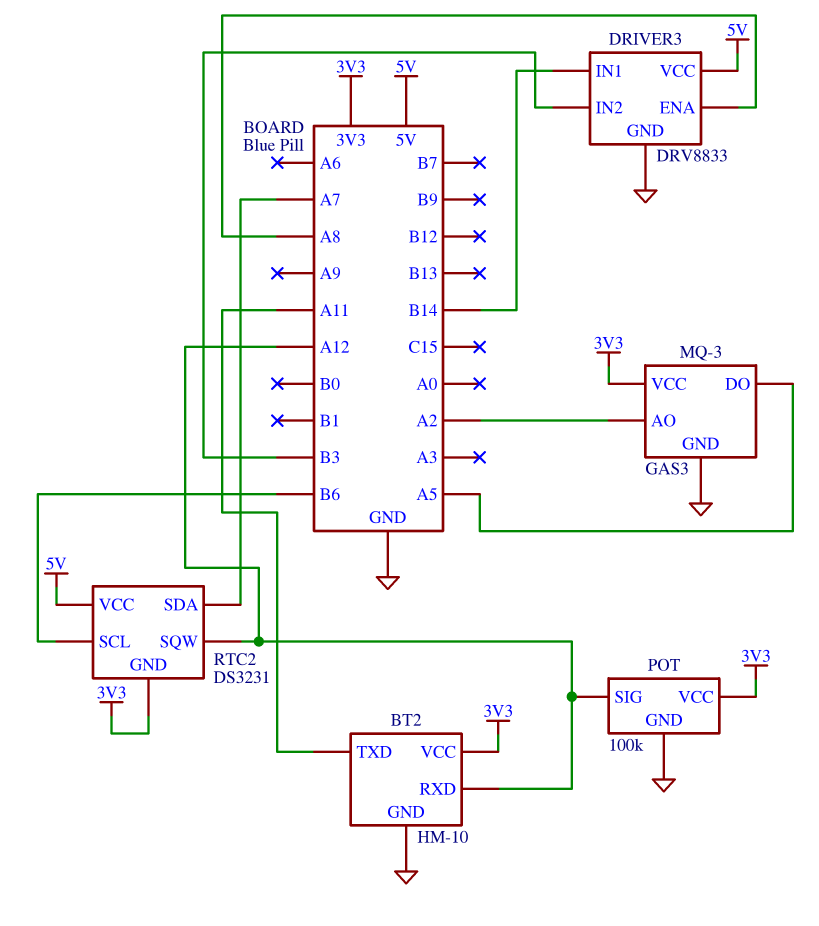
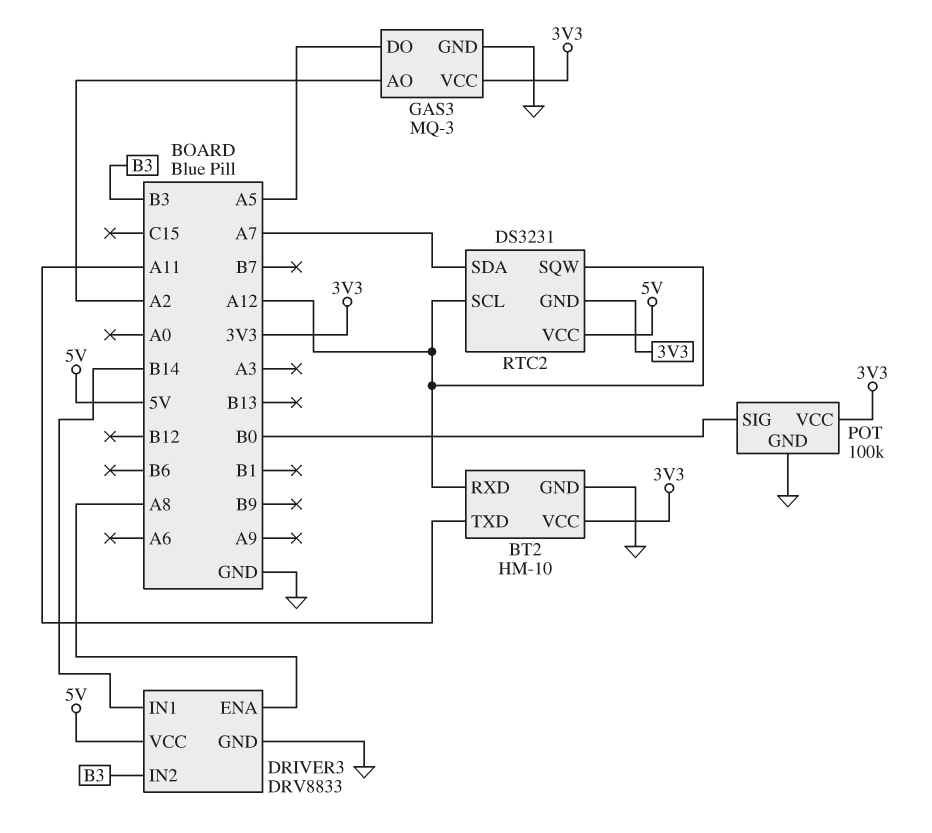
POT pin SIG: A12 -> B0
RTC2 pin SCL: B6 -> A12

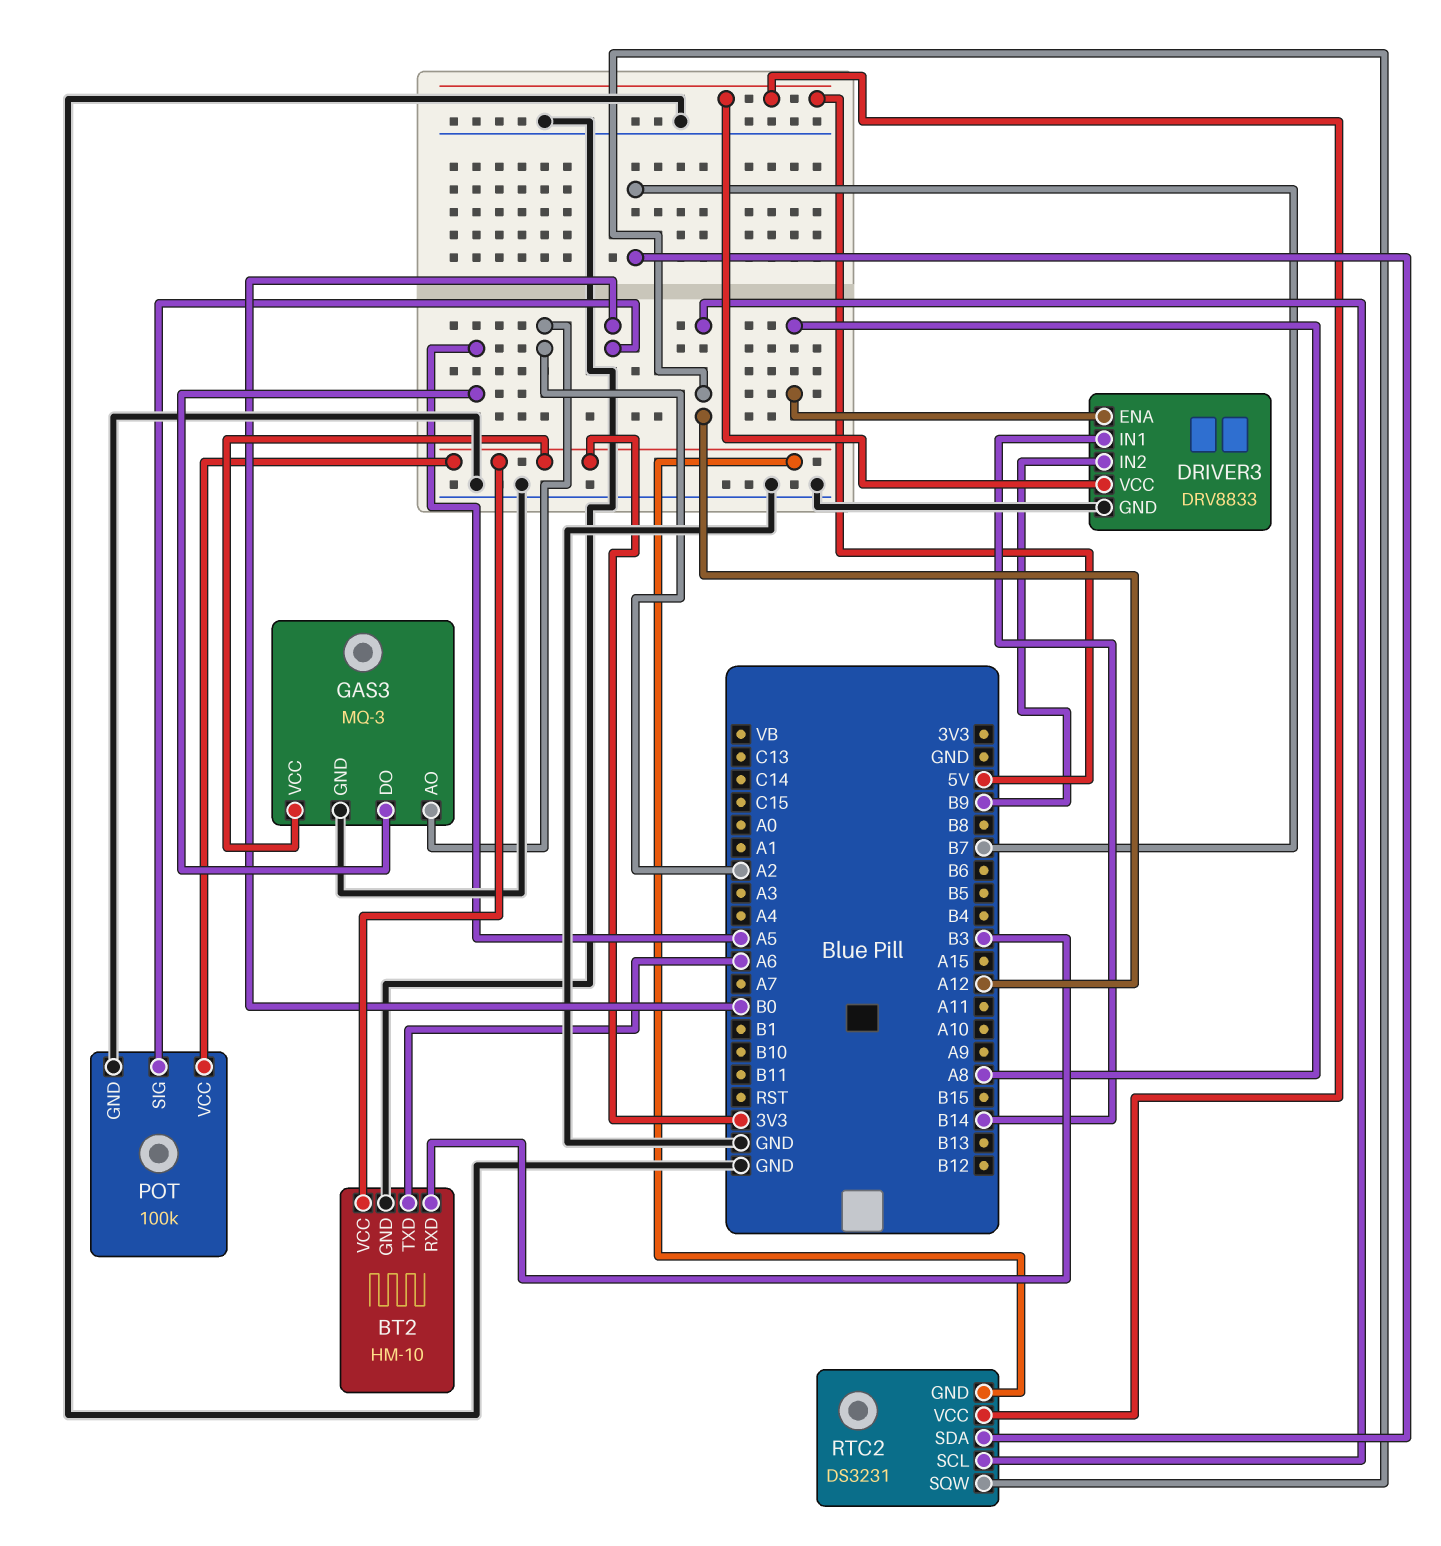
BT2 pin RXD: A12 -> B3
BT2 pin TXD: A11 -> A6
DRIVER3 pin IN2: B3 -> B9
RTC2 pin SDA: A7 -> B7

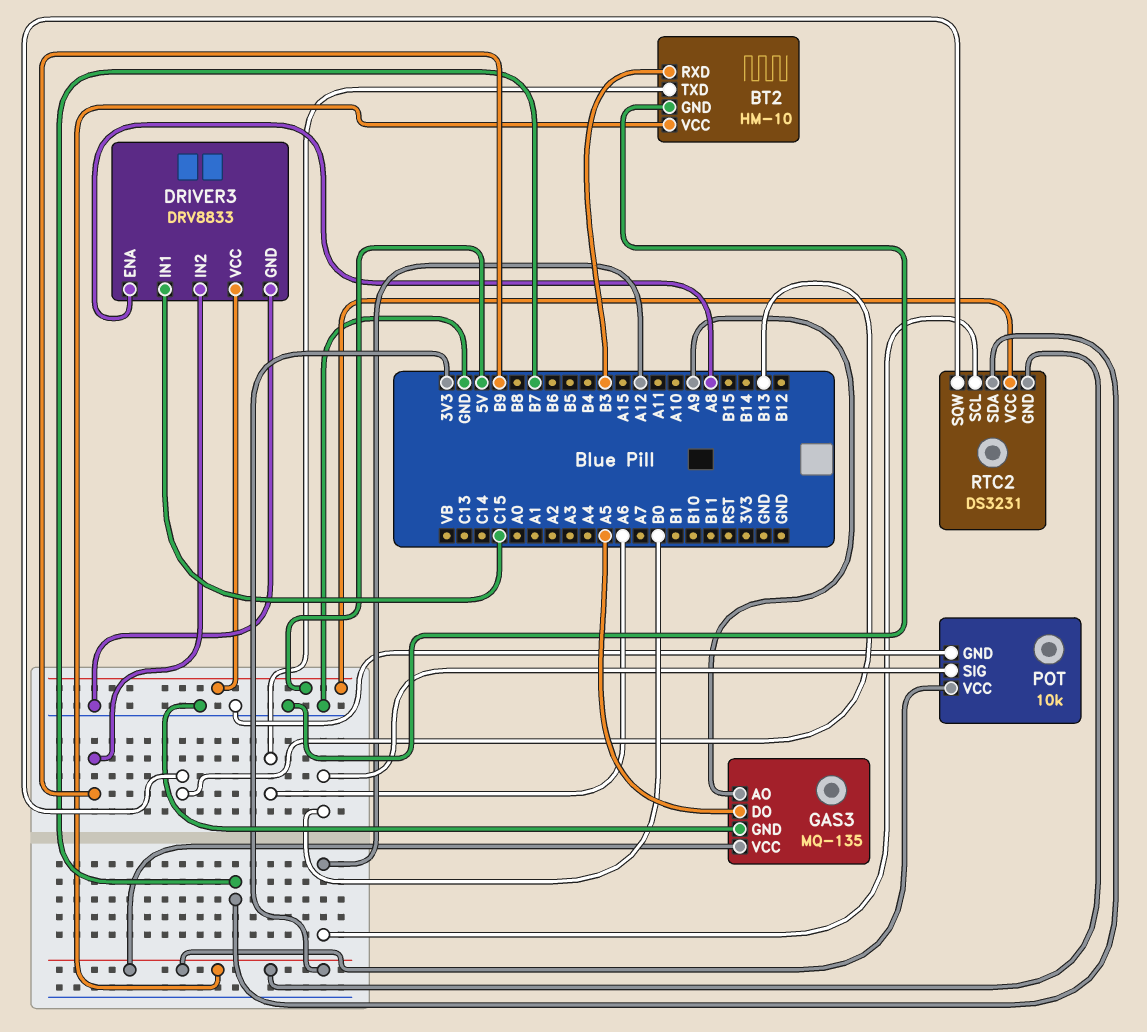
DRIVER3 pin IN1: B14 -> C15
GAS3: MQ-3 -> MQ-135
GAS3 pin AO: A2 -> A9
POT: 100k -> 10k
RTC2 pin SQW: A12 -> B13

